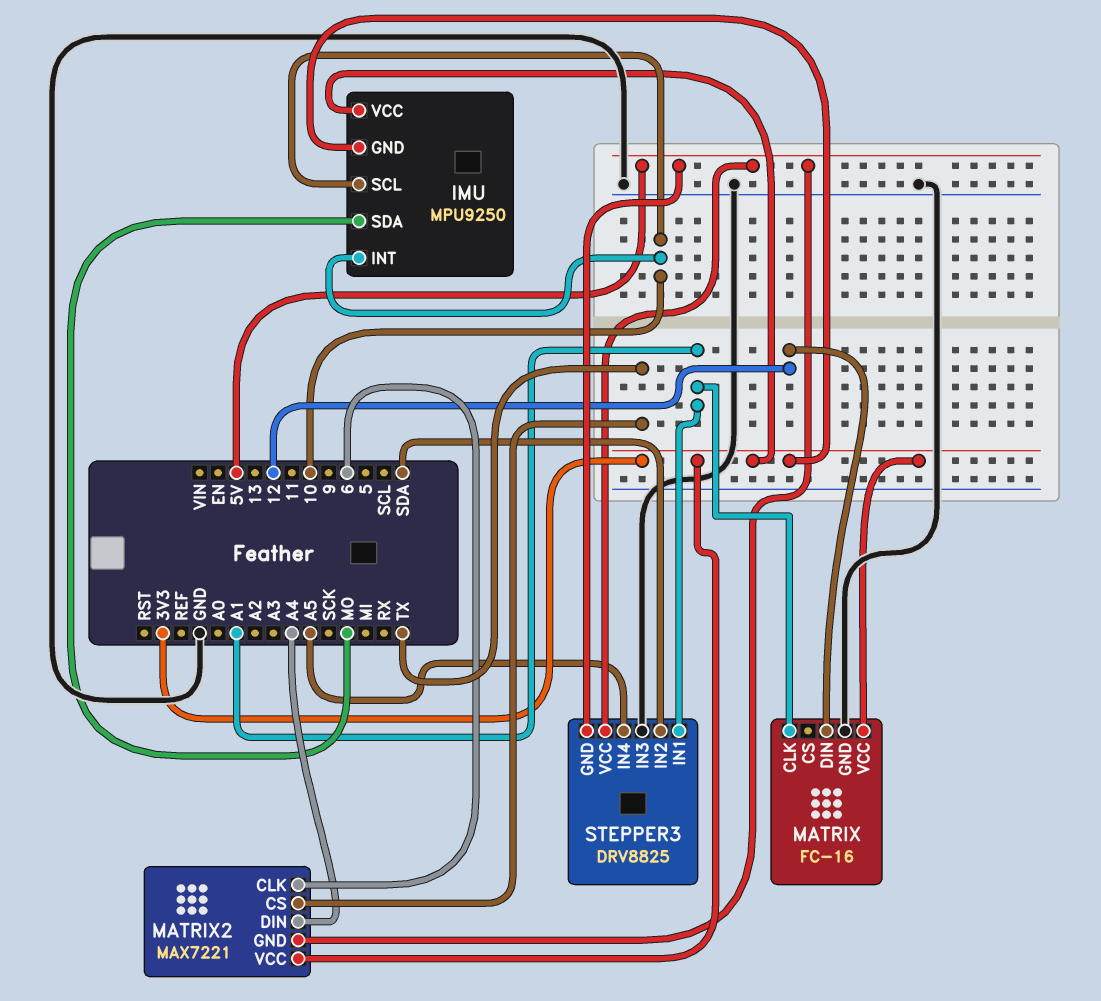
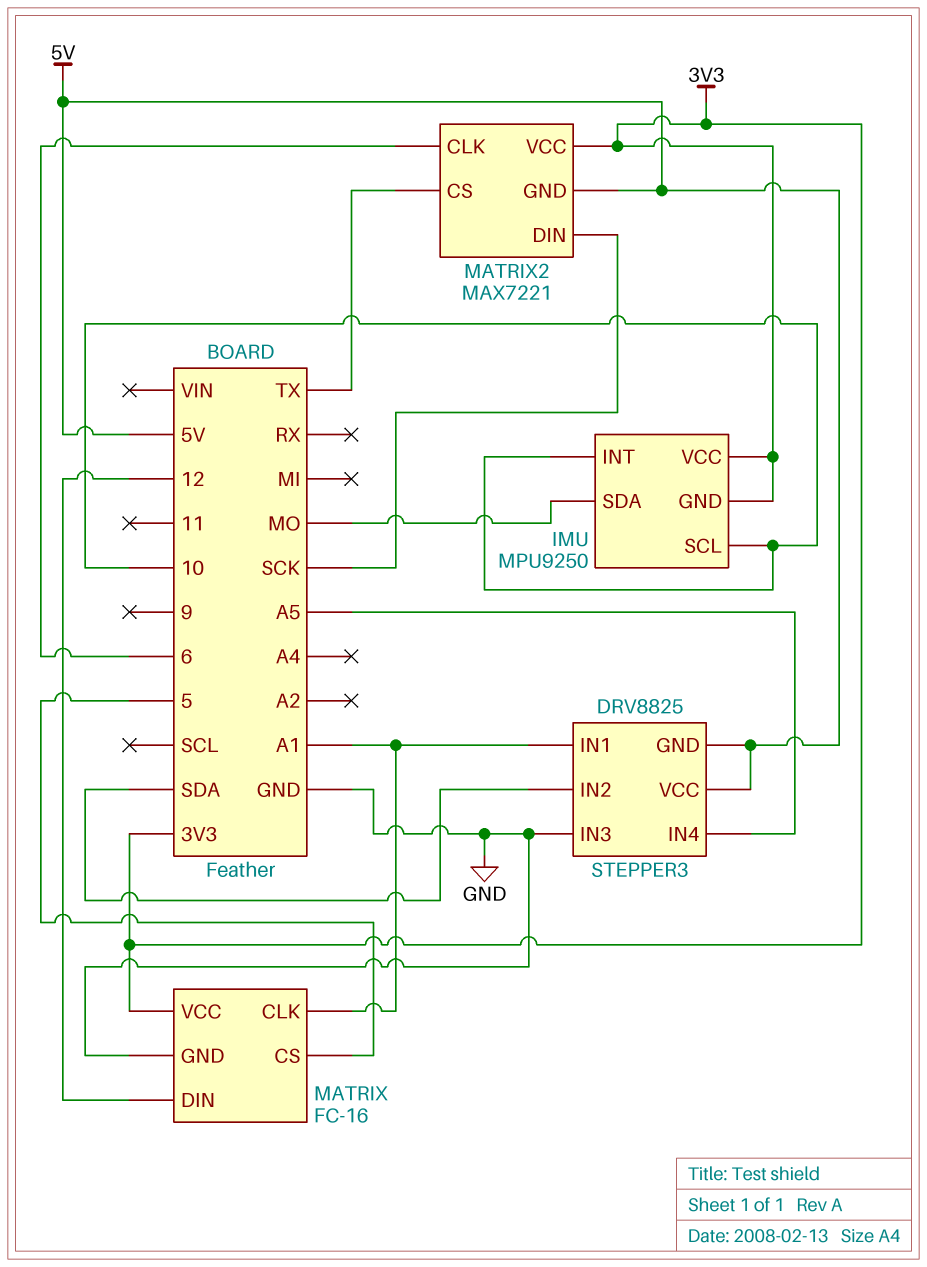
MATRIX pin CS: none -> 5
MATRIX2 pin DIN: A4 -> SCK

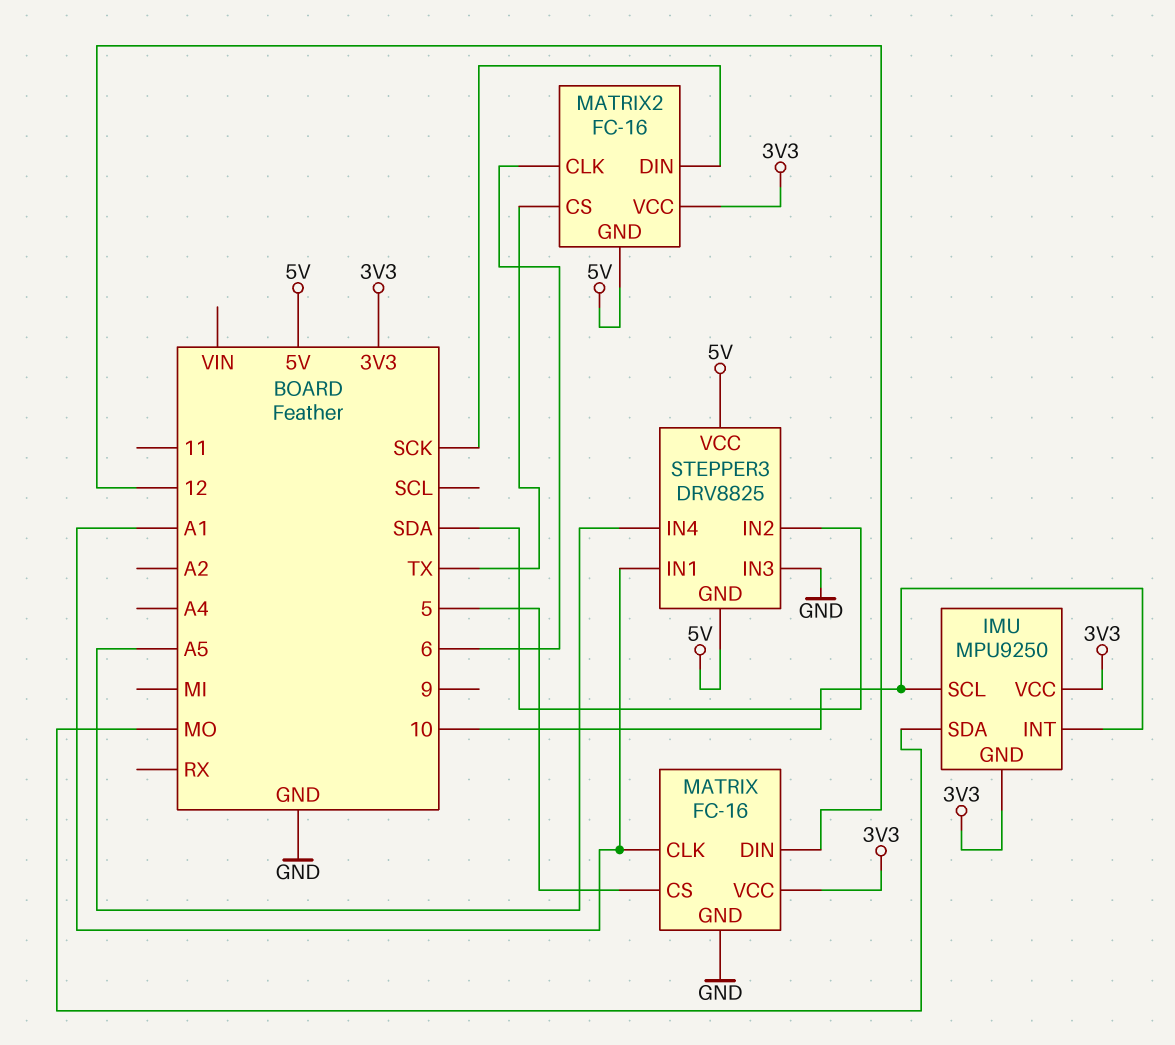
MATRIX2: MAX7221 -> FC-16

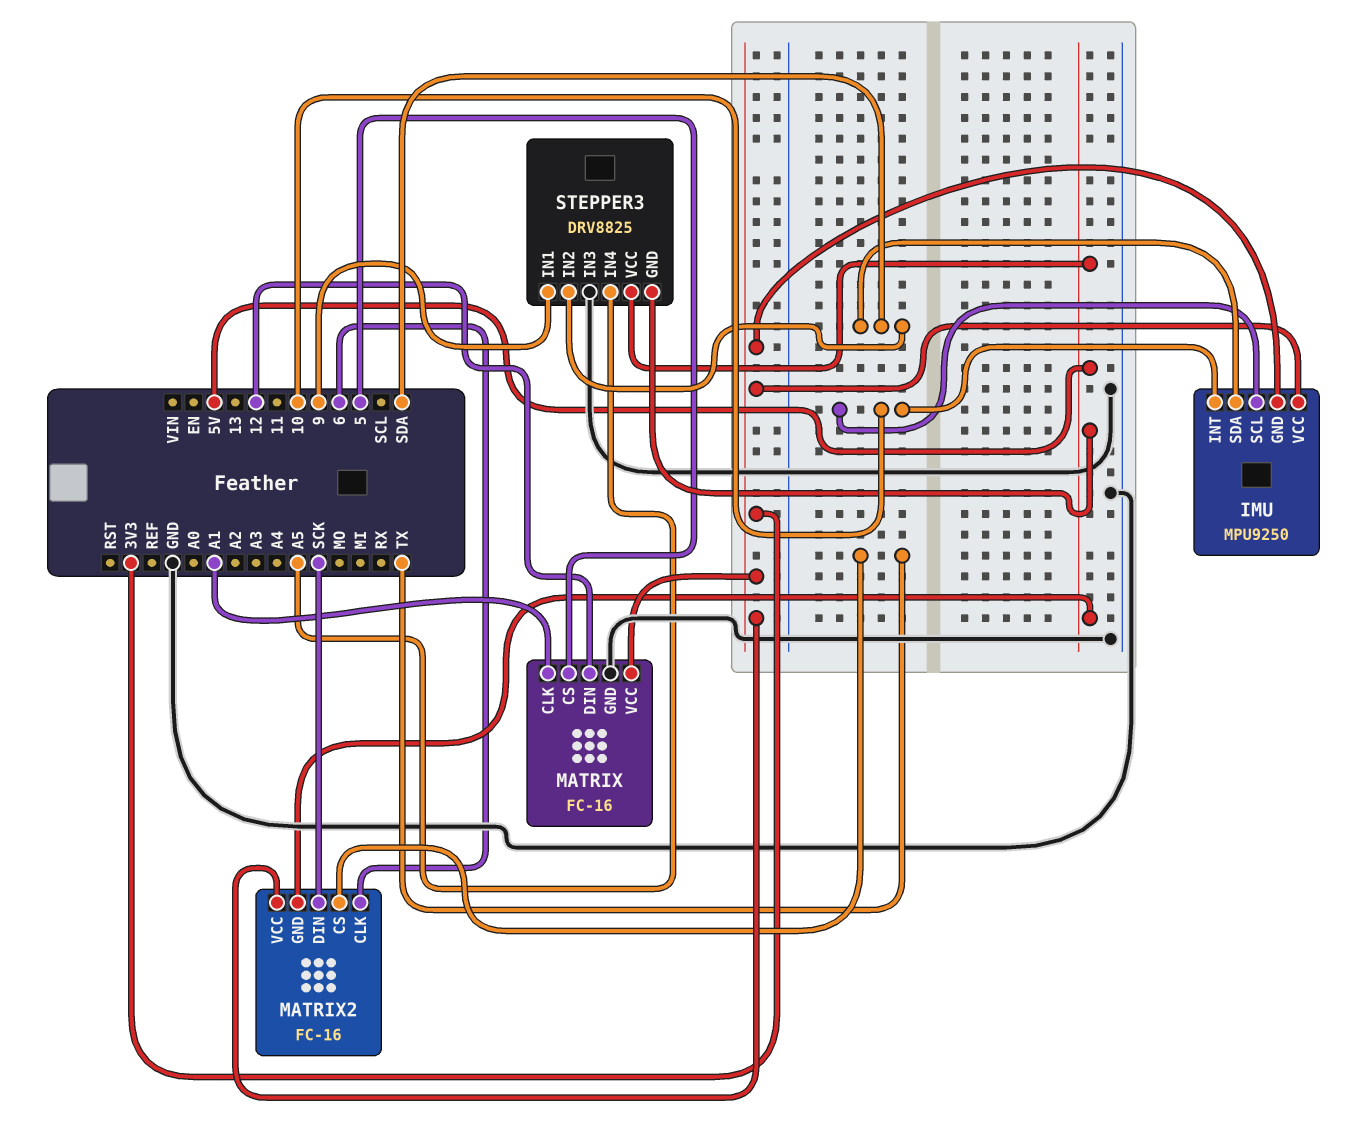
IMU pin SDA: MO -> SDA
STEPPER3 pin IN1: A1 -> 9

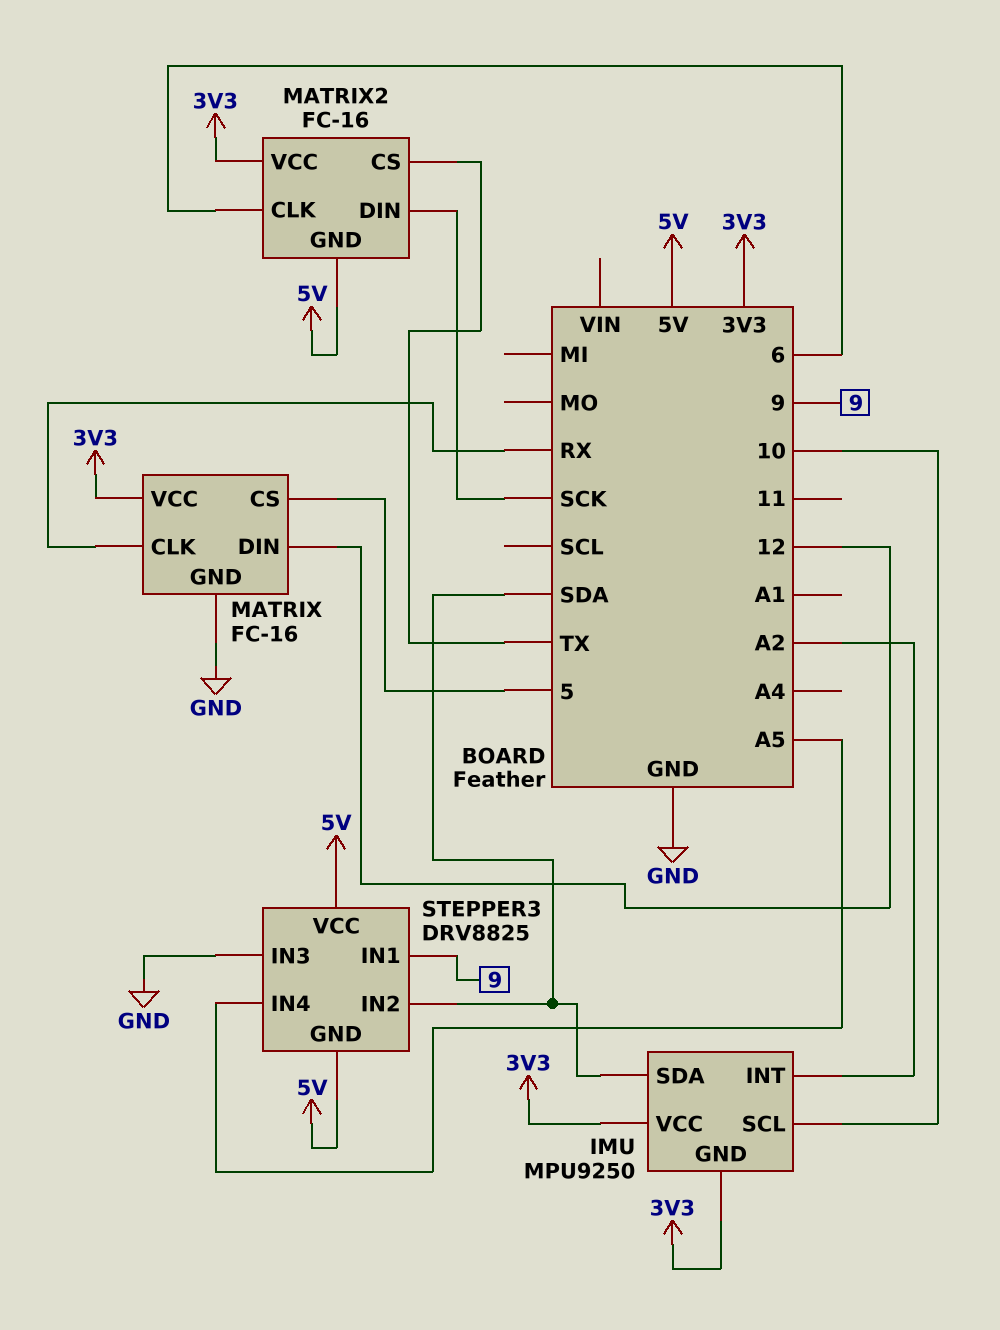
IMU pin INT: 10 -> A2
MATRIX pin CLK: A1 -> RX

